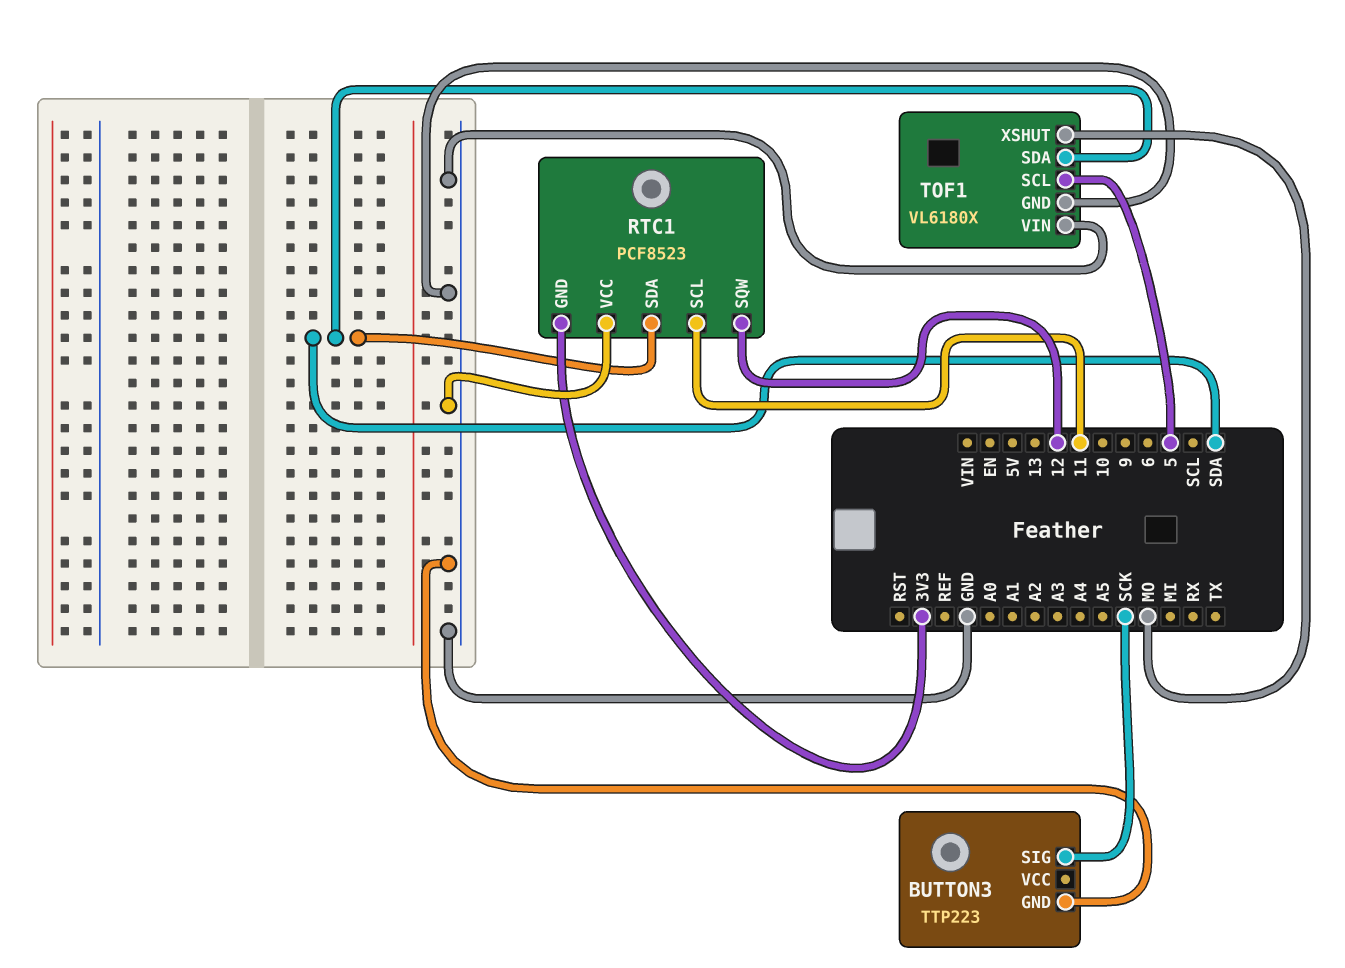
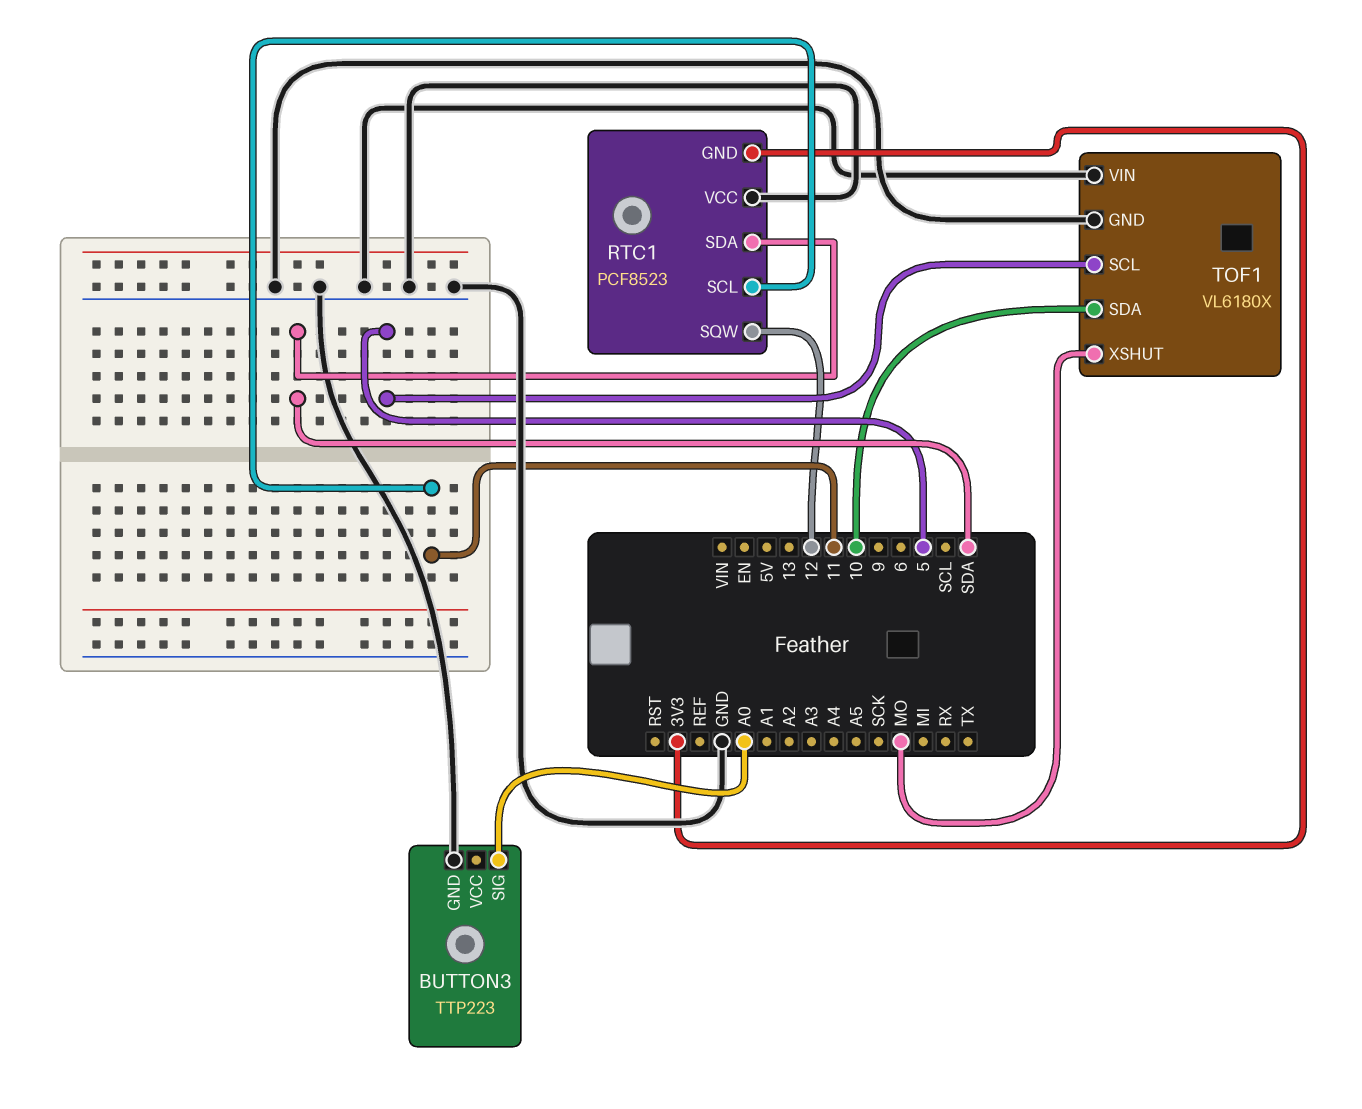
BUTTON3 pin SIG: SCK -> A0
TOF1 pin SDA: SDA -> 10

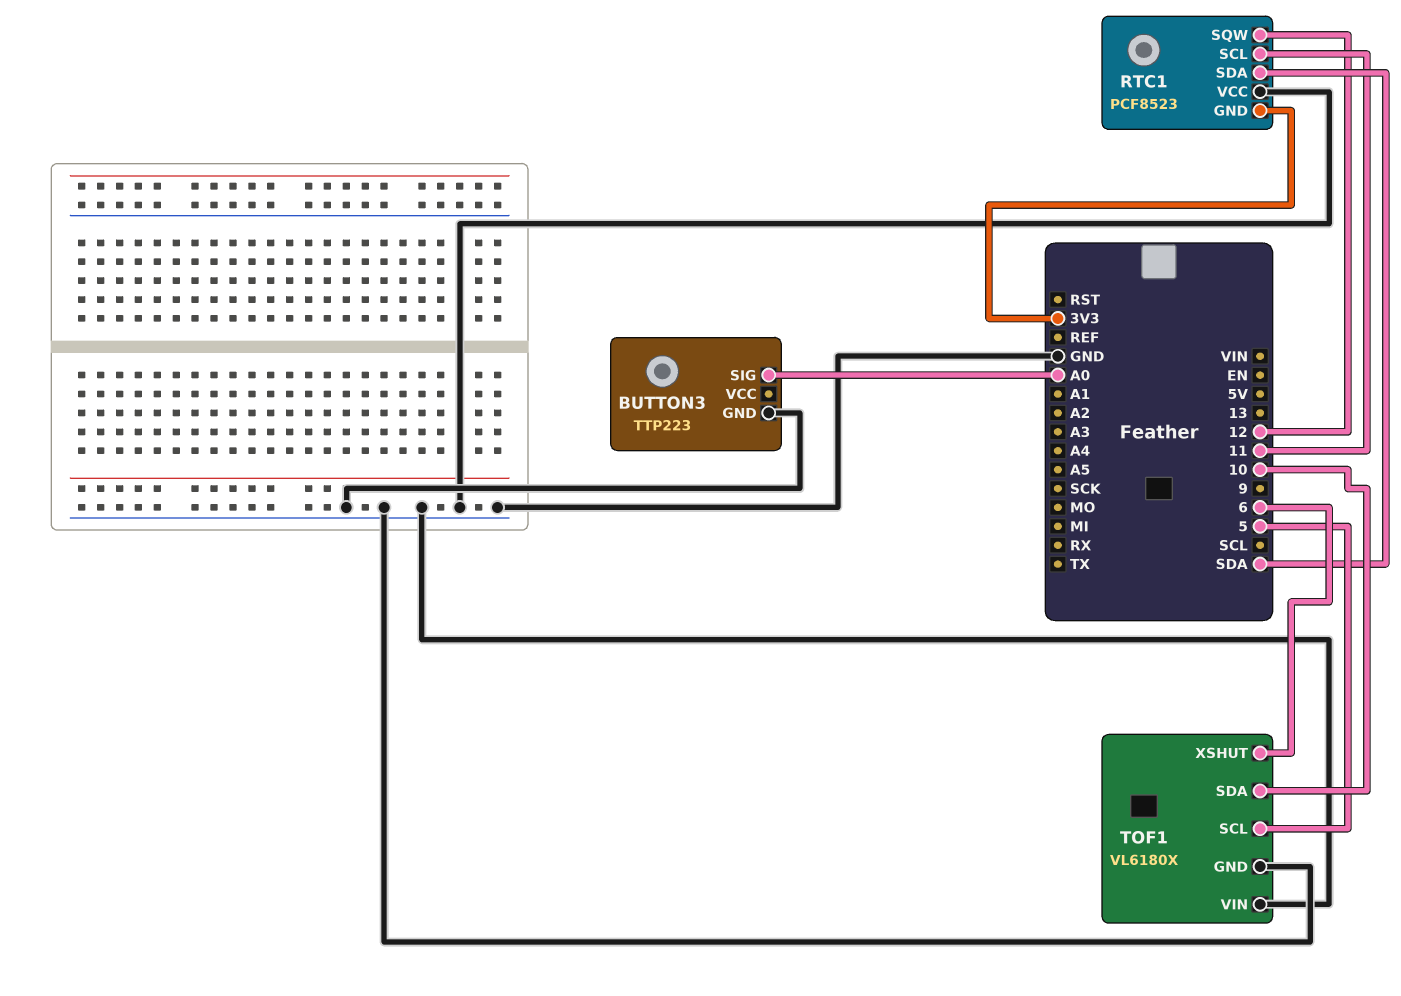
TOF1 pin XSHUT: MO -> 6

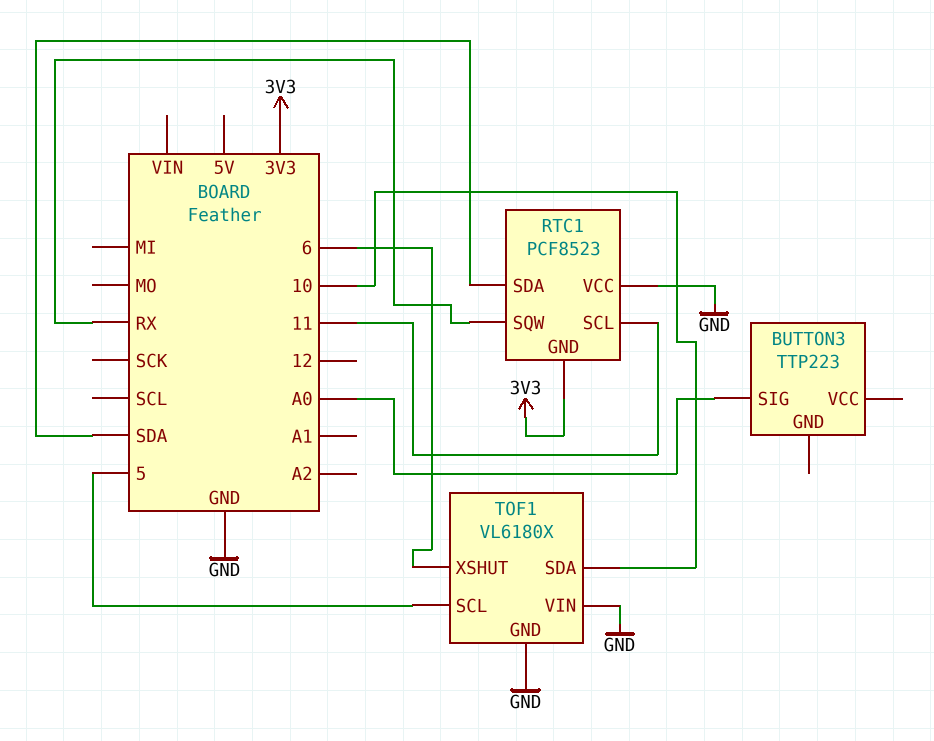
BUTTON3 pin GND: GND -> none
RTC1 pin SQW: 12 -> RX

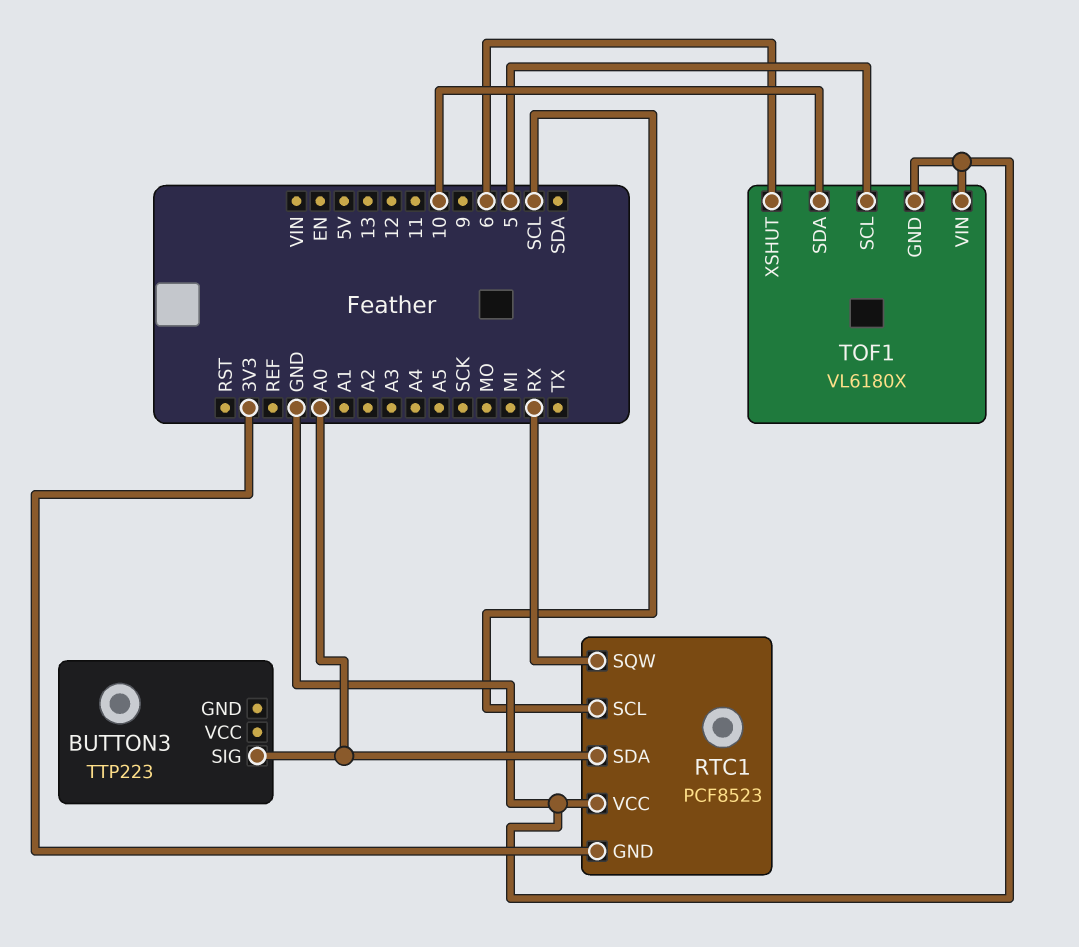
RTC1 pin SCL: 11 -> SCL
RTC1 pin SDA: SDA -> A0

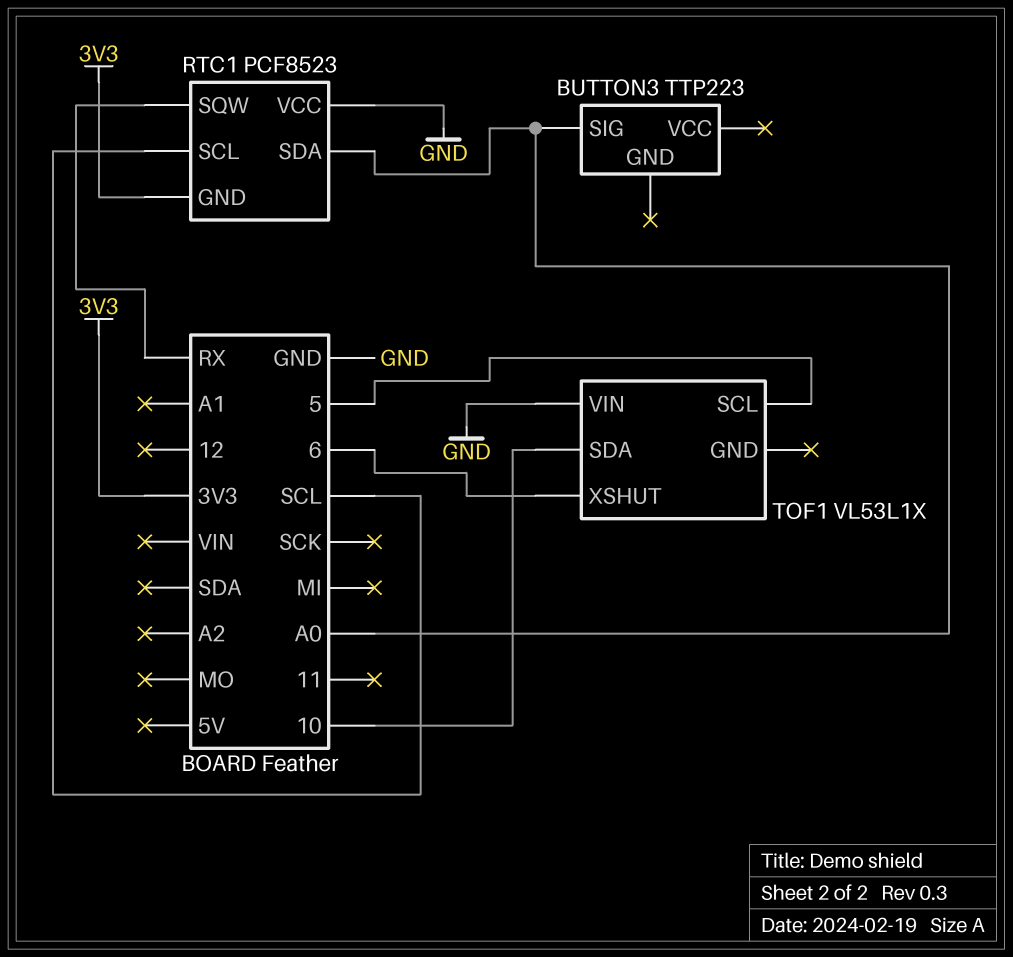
TOF1: VL6180X -> VL53L1X
TOF1 pin GND: GND -> none

